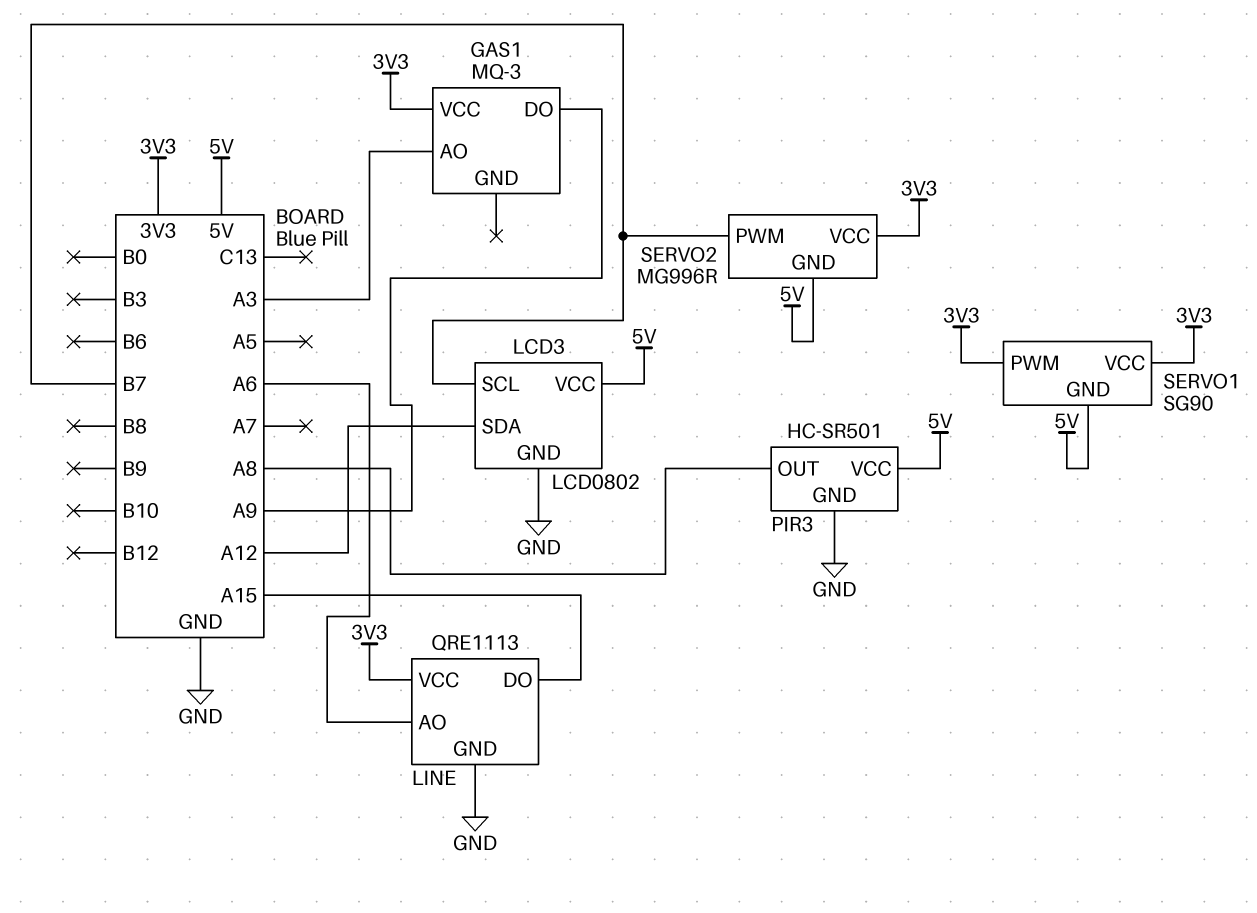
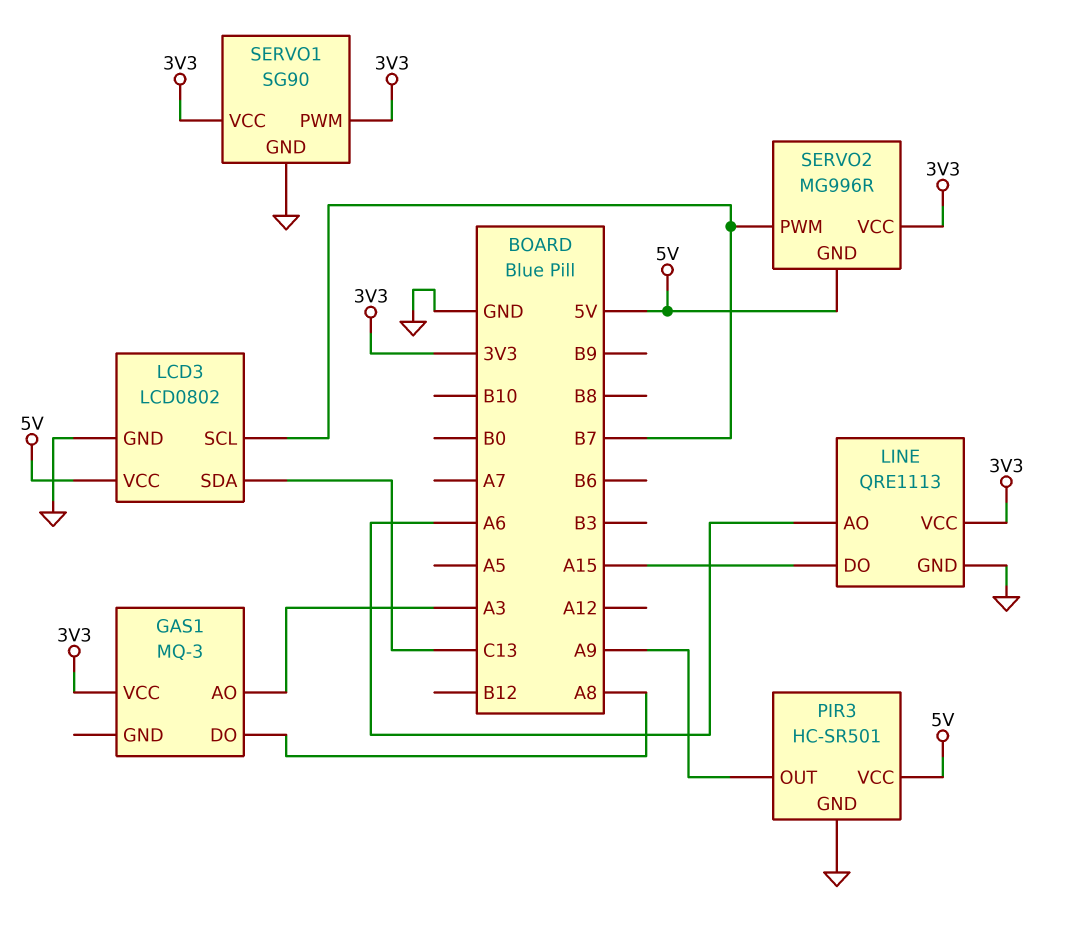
GAS1 pin DO: A9 -> A8
LCD3 pin SDA: A12 -> C13
PIR3 pin OUT: A8 -> A9
SERVO1 pin GND: 5V -> GND

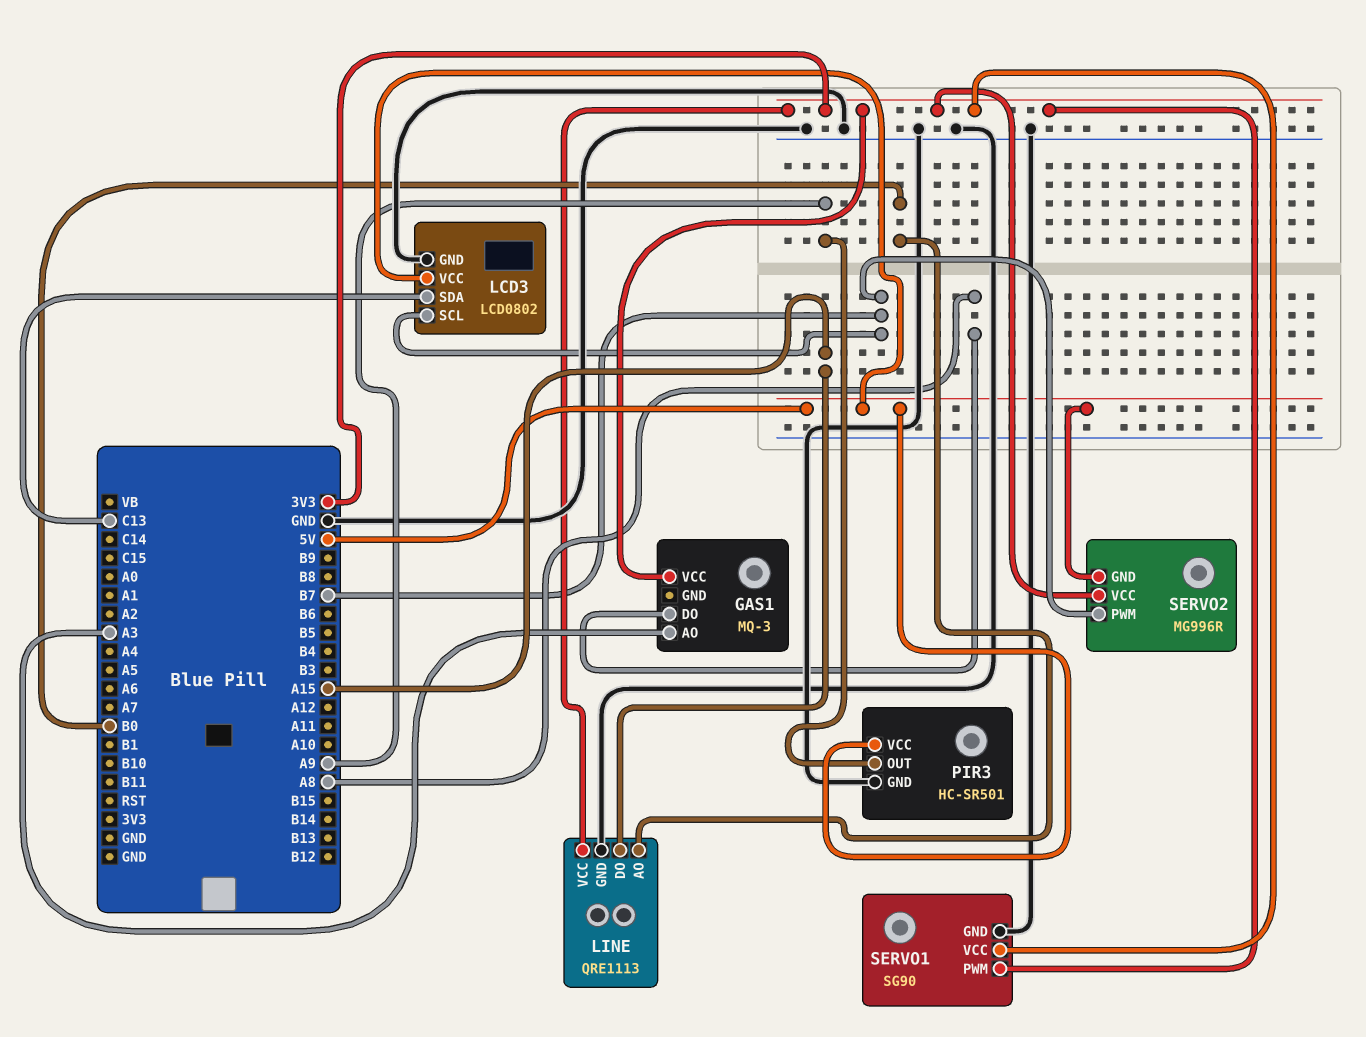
LINE pin AO: A6 -> B0

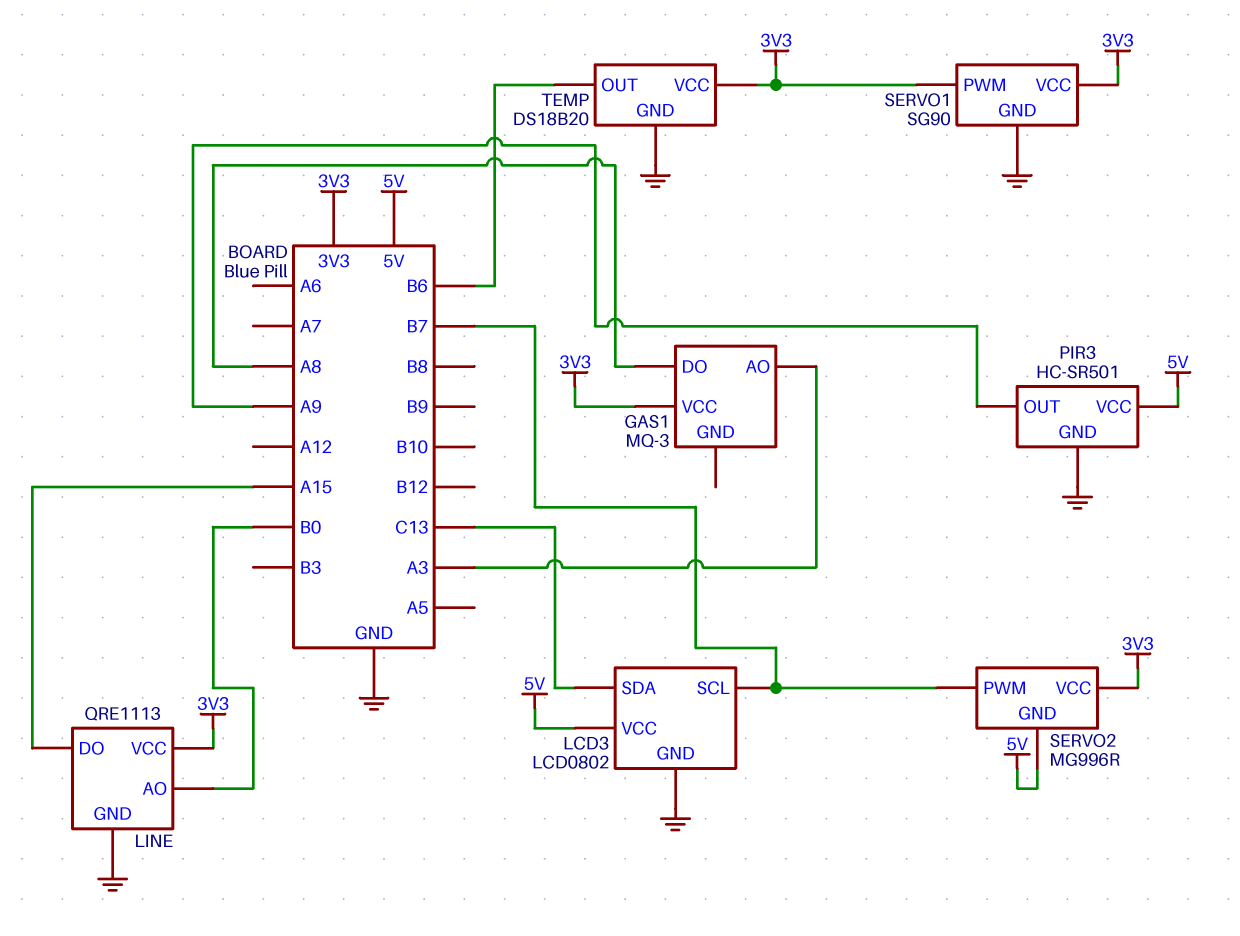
TEMP: none -> DS18B20
TEMP pin GND: none -> GND
TEMP pin OUT: none -> B6
TEMP pin VCC: none -> 3V3

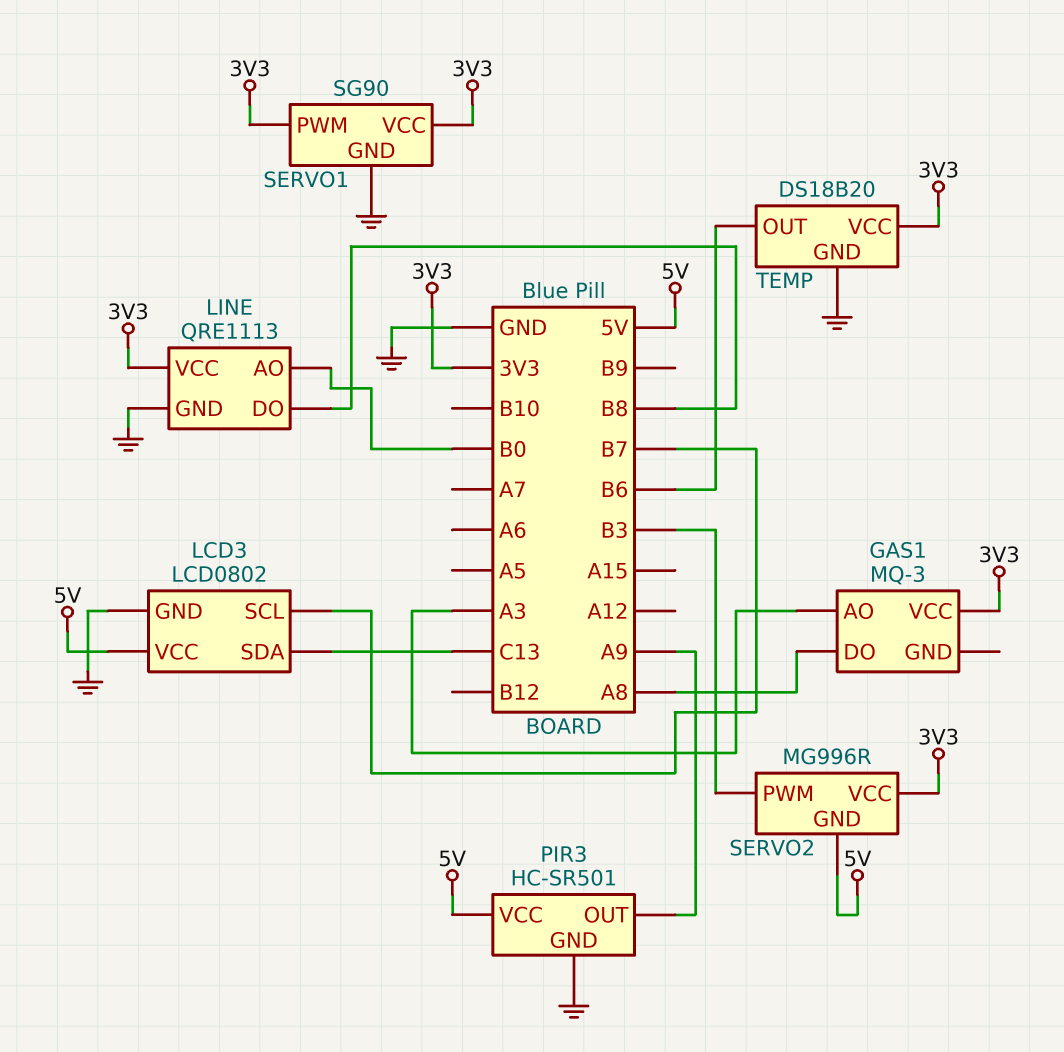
LINE pin DO: A15 -> B8
SERVO2 pin PWM: B7 -> B3

